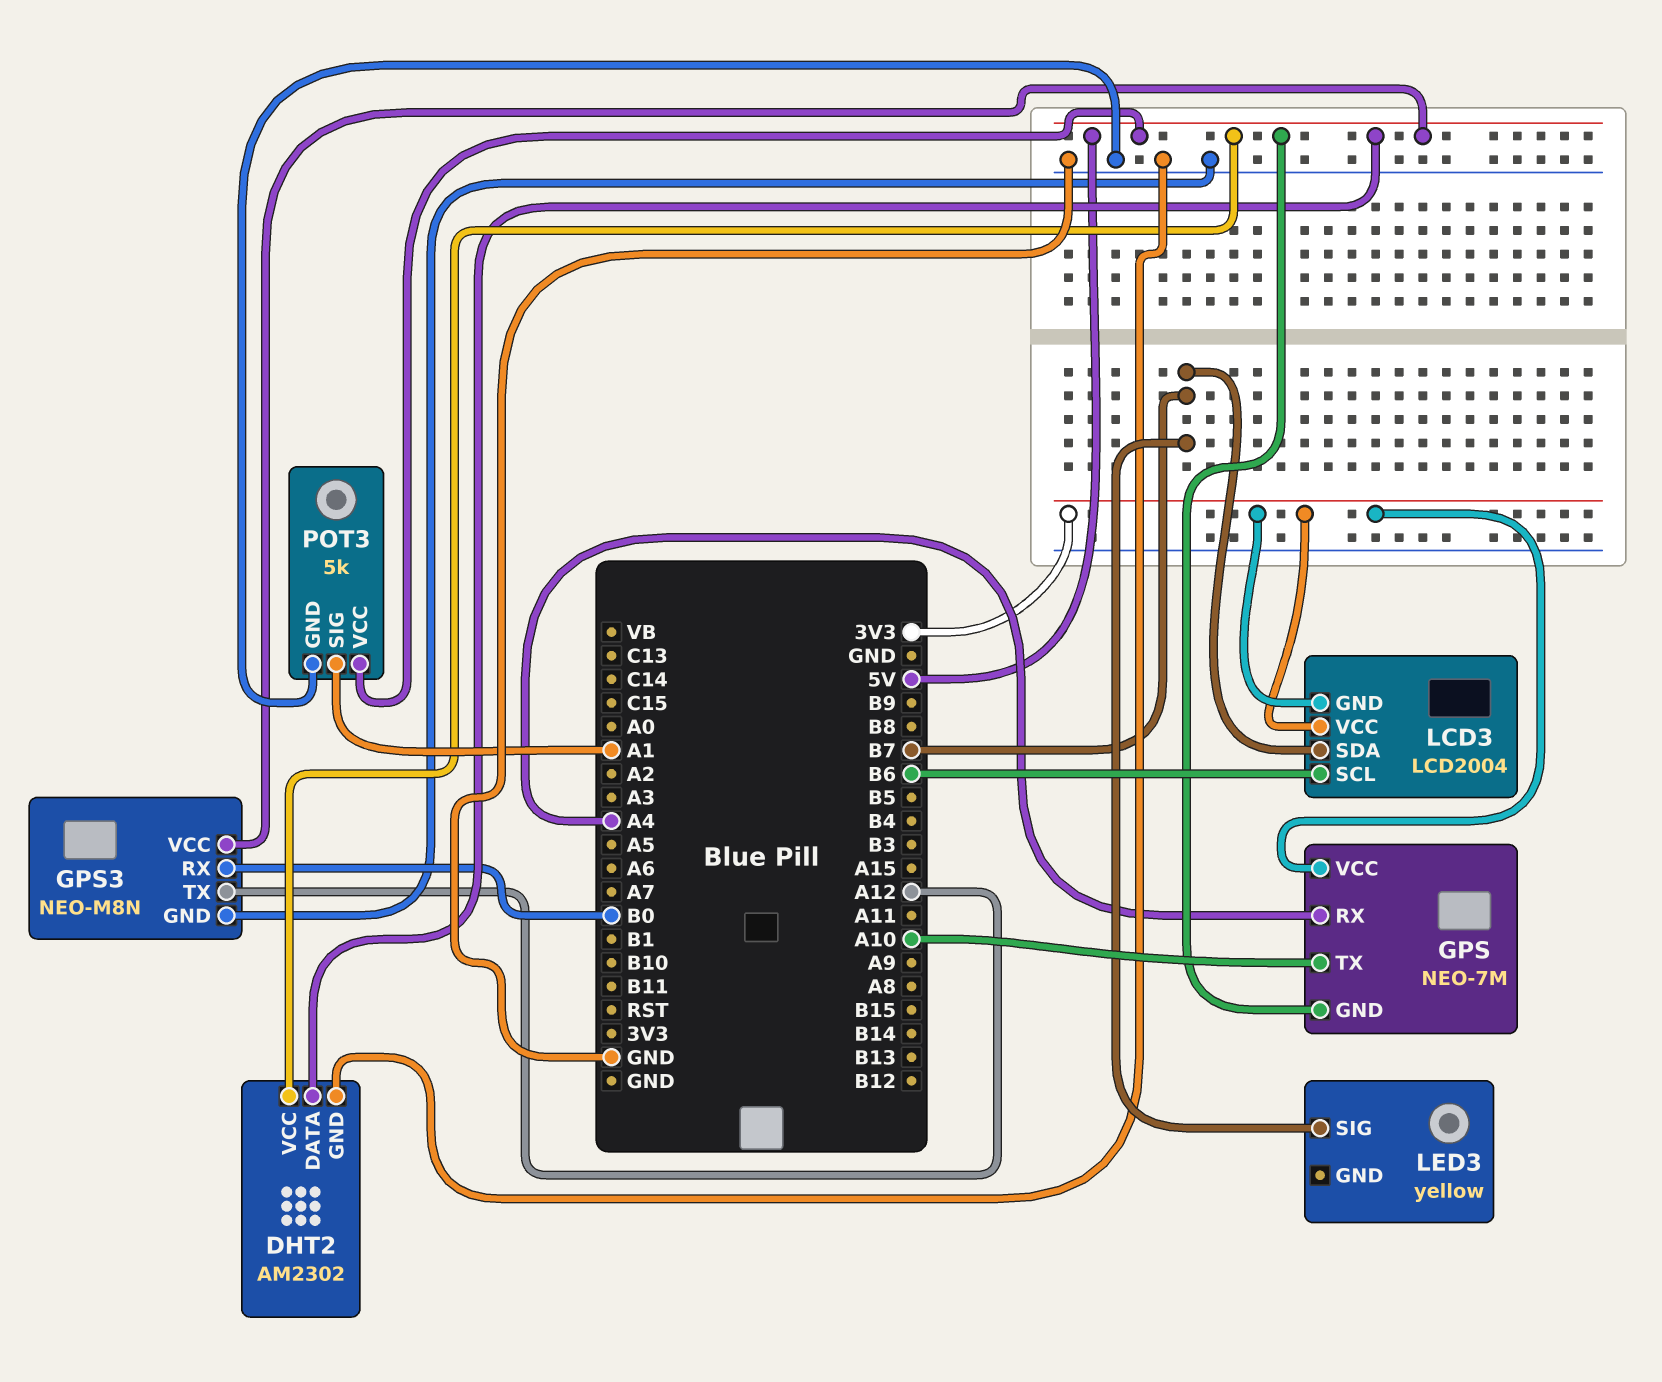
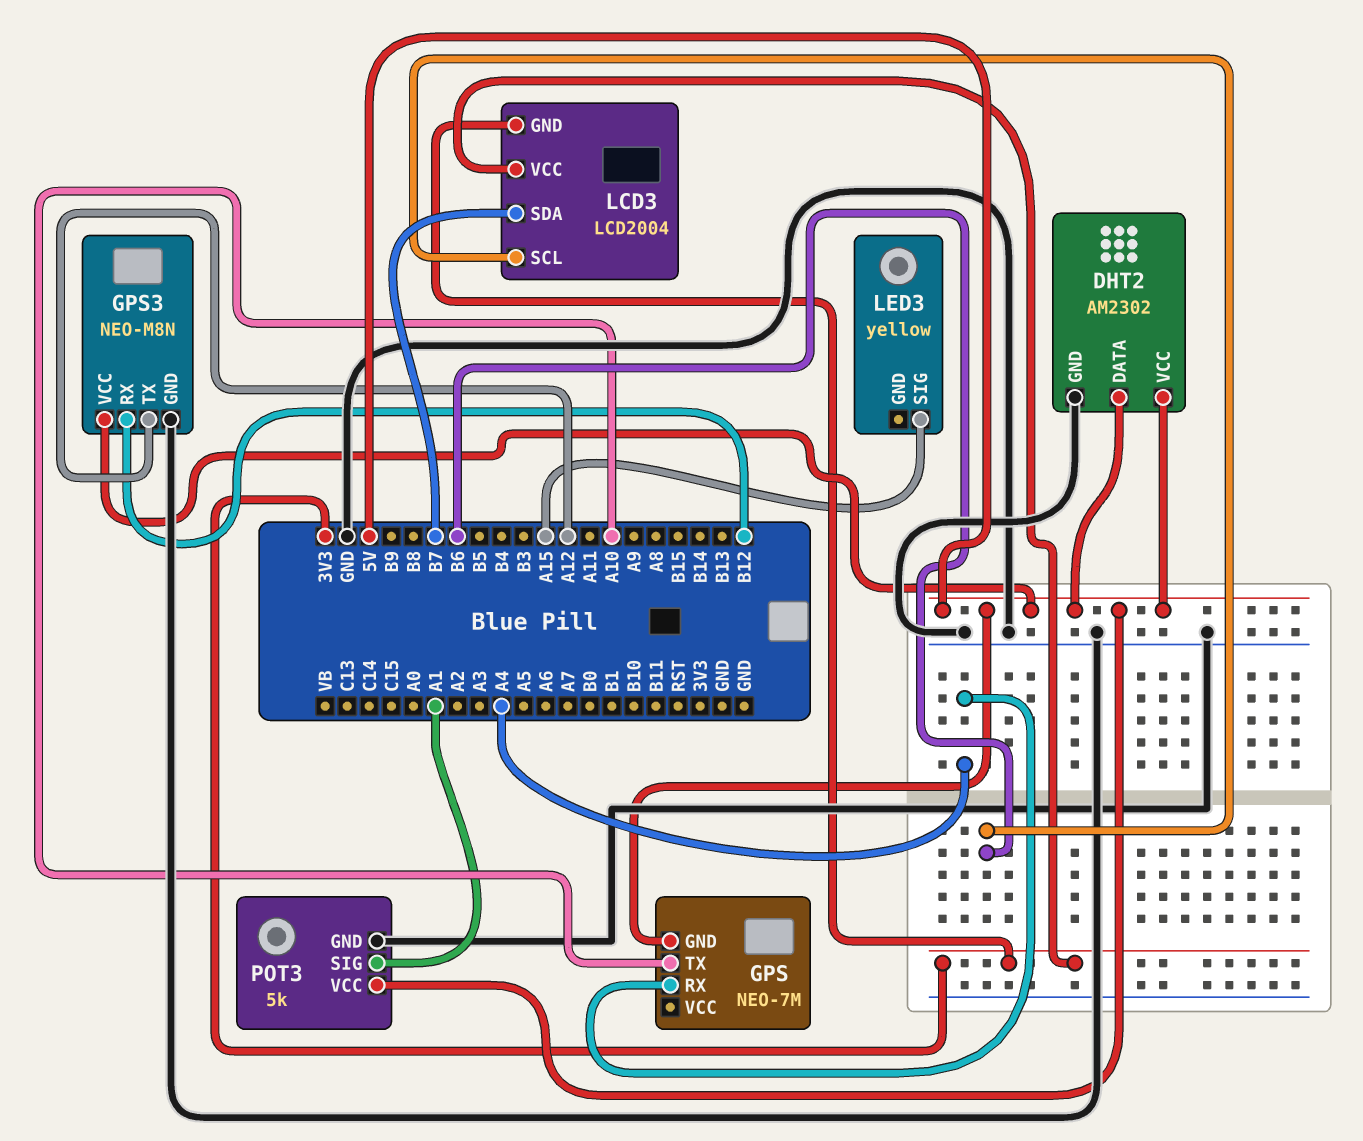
GPS pin VCC: 3V3 -> none
GPS3 pin RX: B0 -> B12
LED3 pin SIG: B7 -> A15

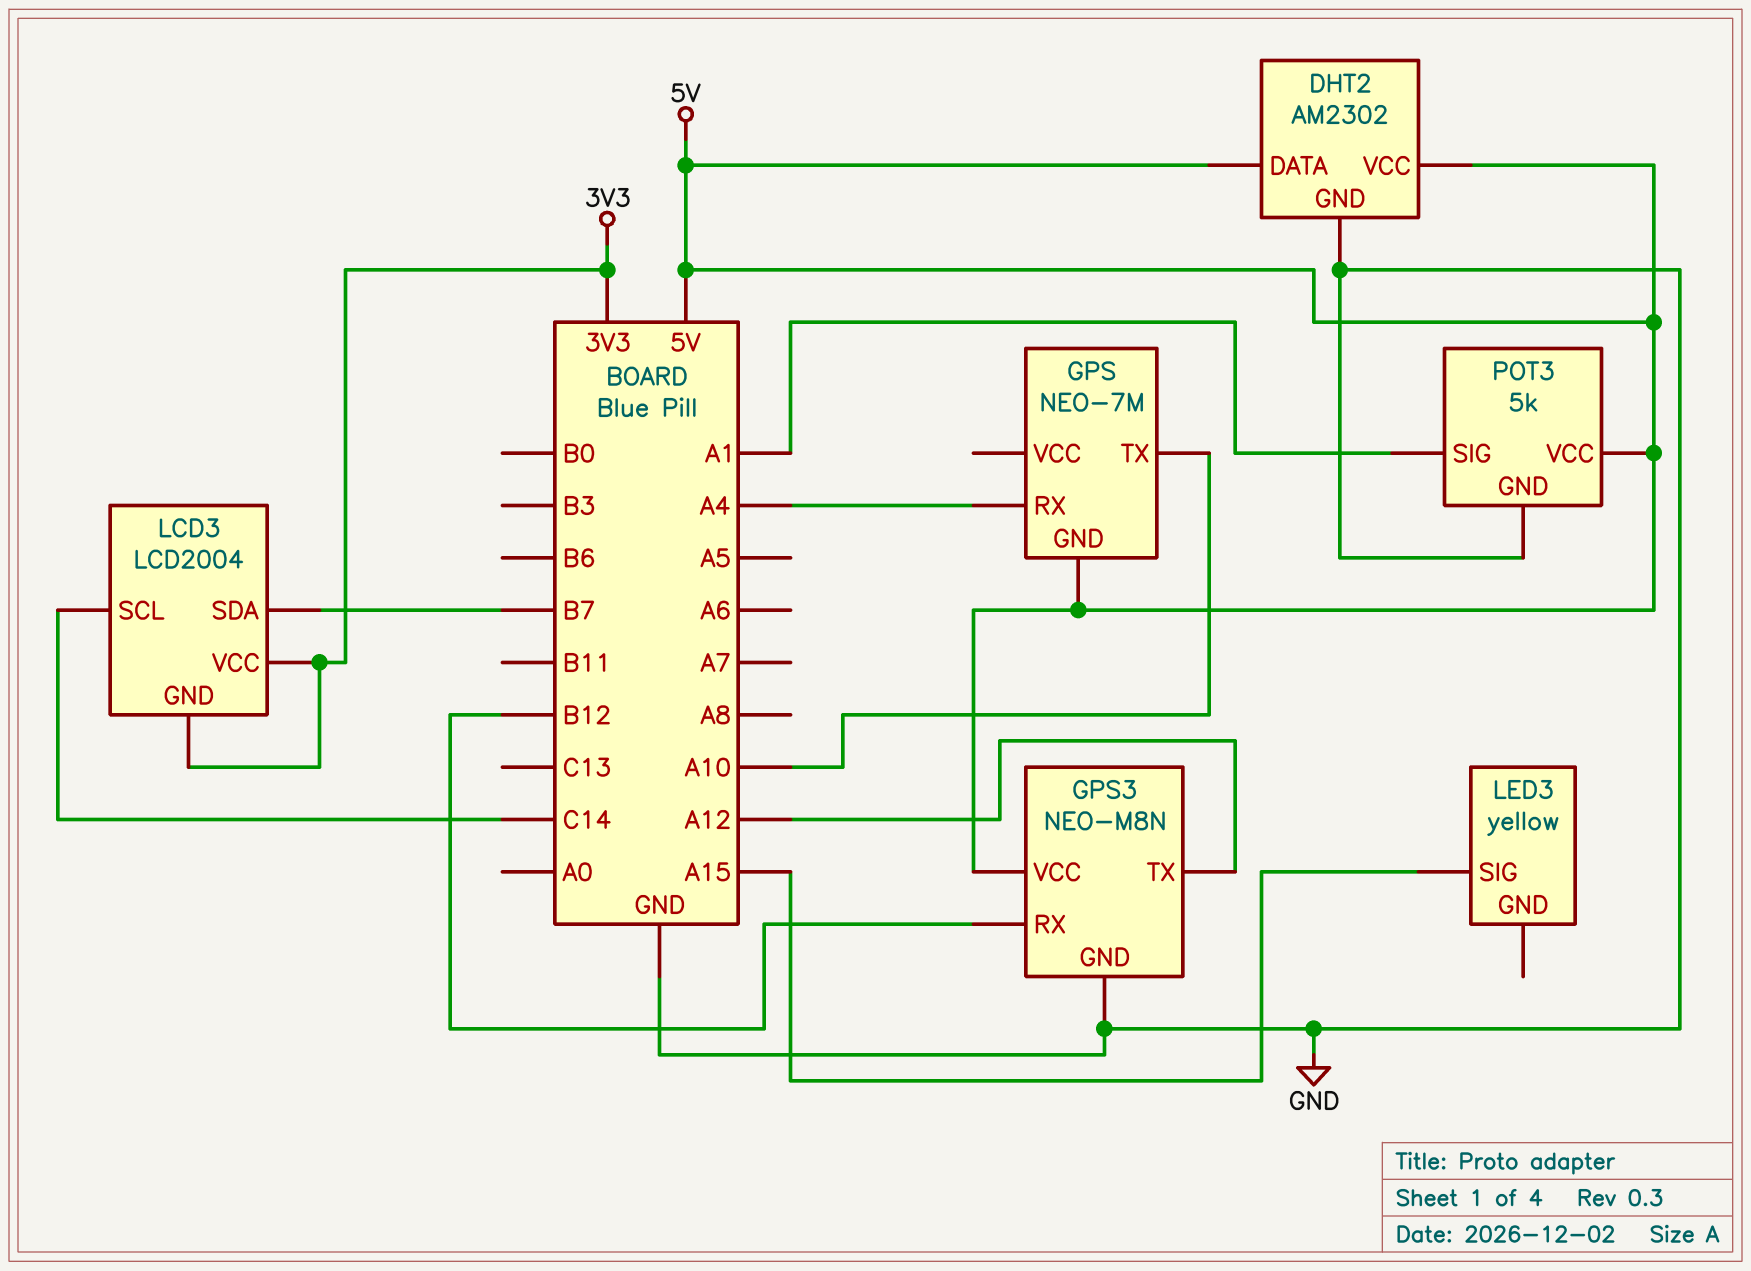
LCD3 pin SCL: B6 -> C14

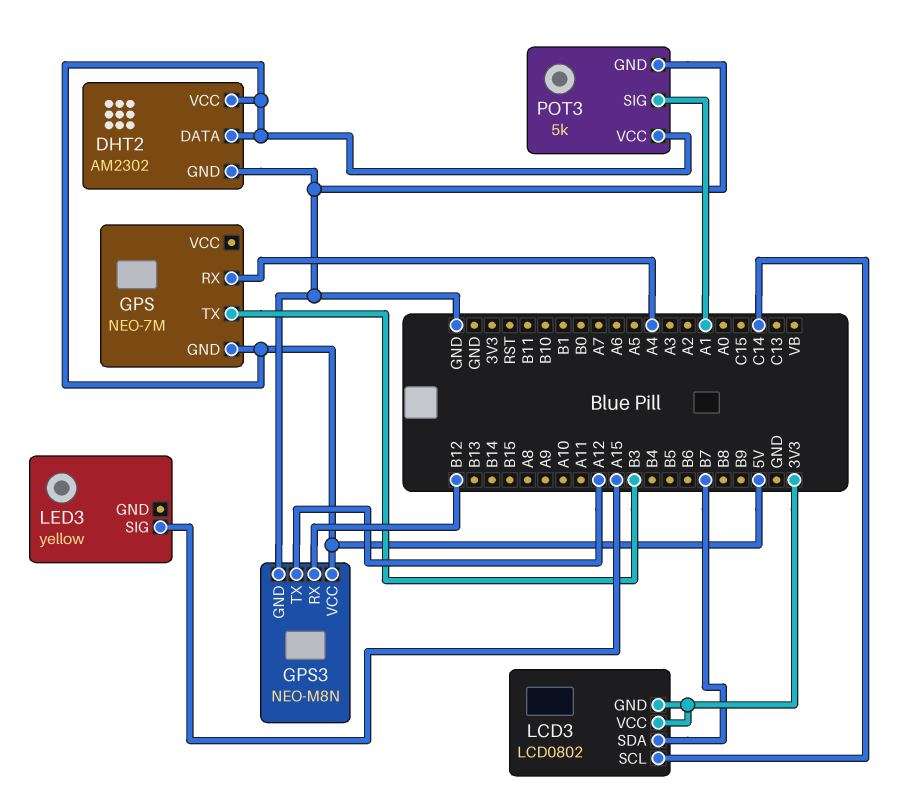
GPS pin TX: A10 -> B3
LCD3: LCD2004 -> LCD0802

